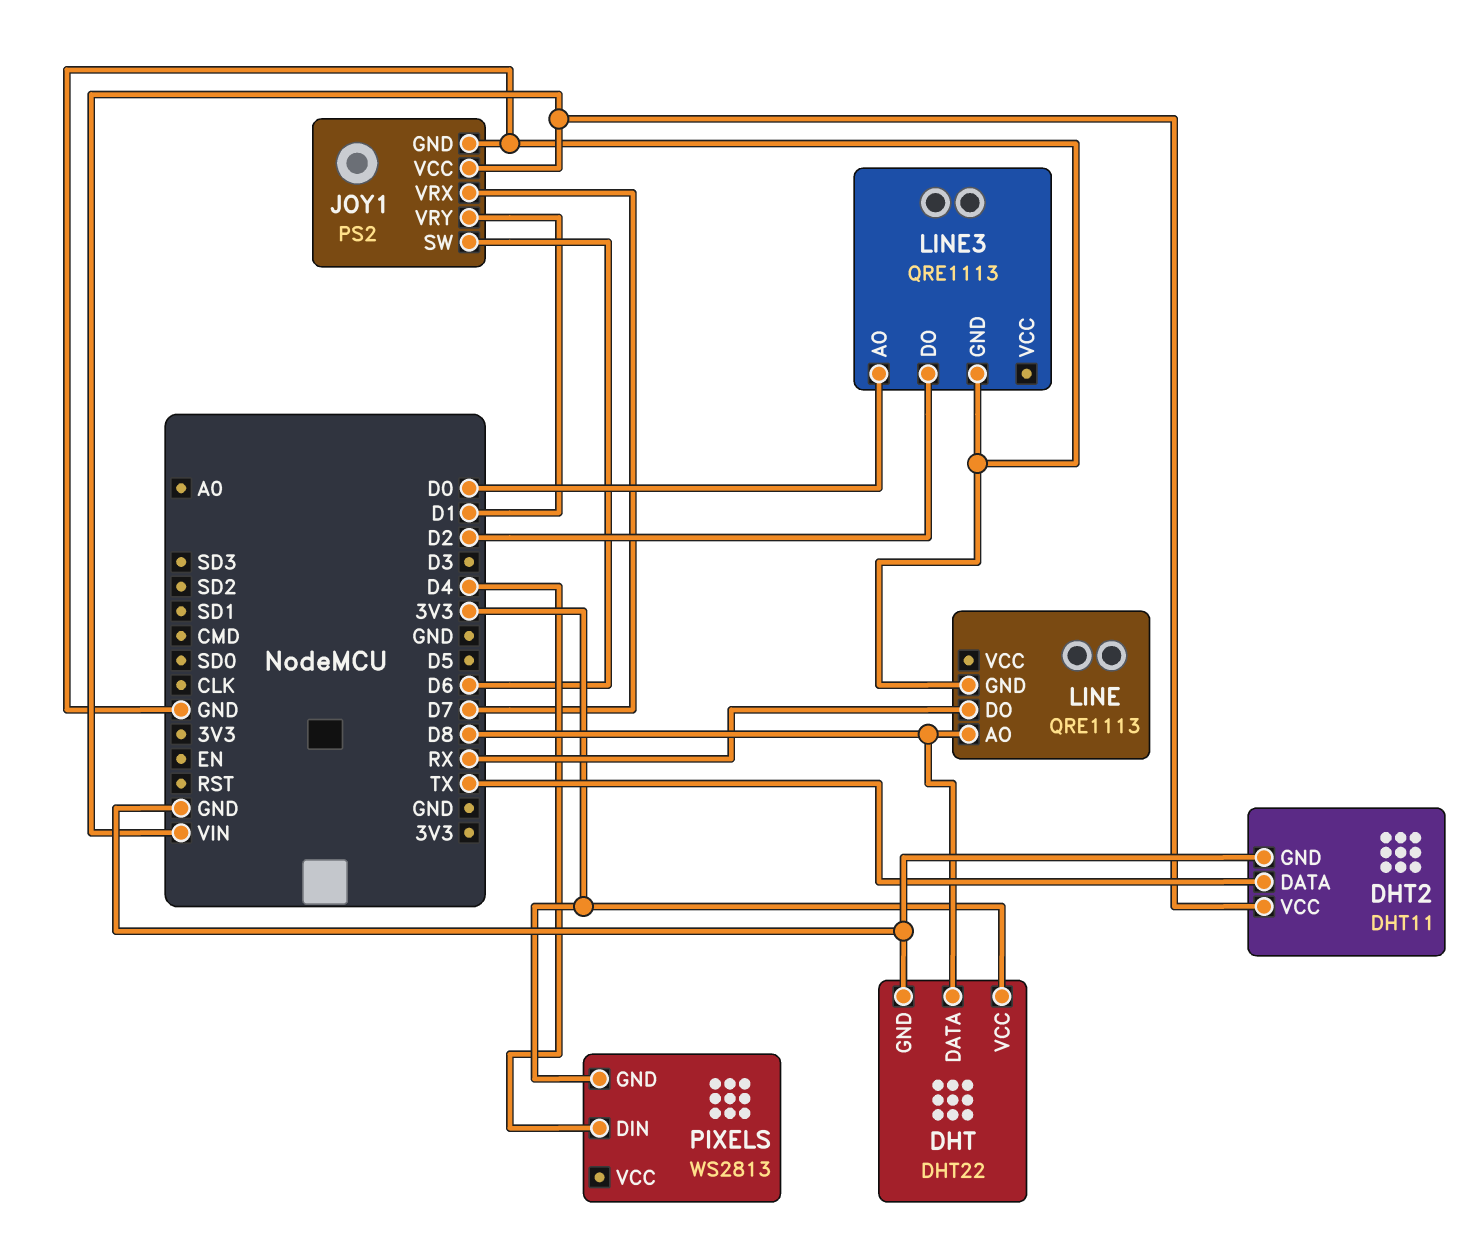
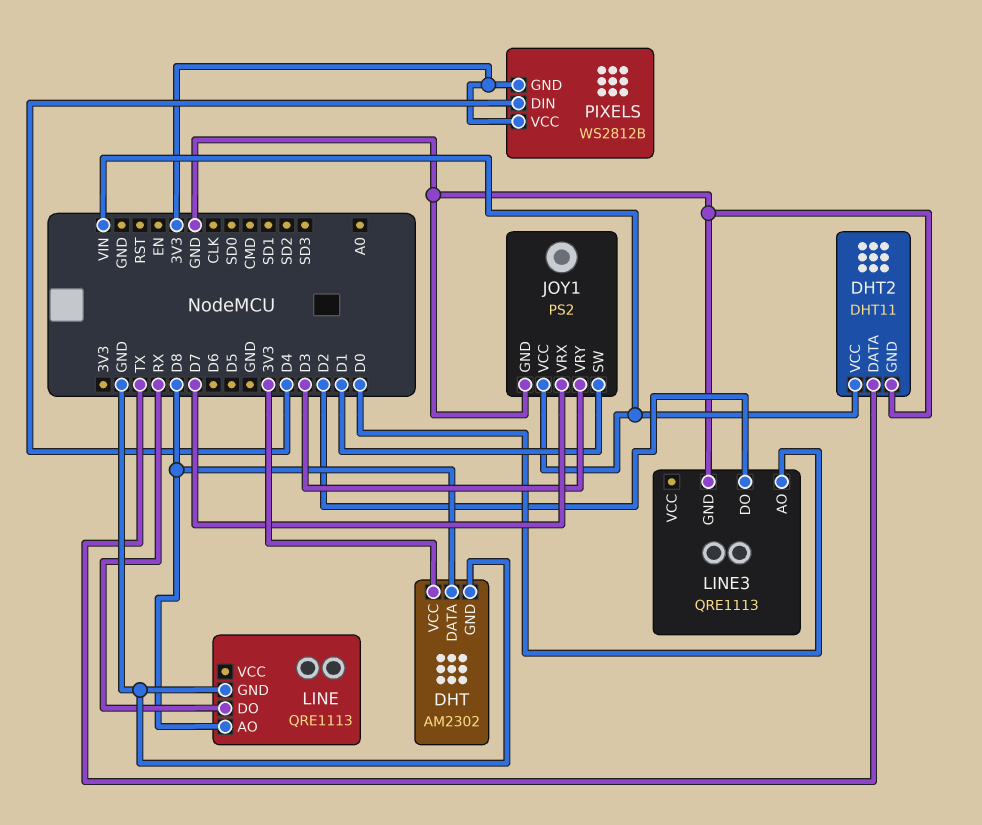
DHT: DHT22 -> AM2302
JOY1 pin SW: D6 -> D1
JOY1 pin VRY: D1 -> D3
PIXELS: WS2813 -> WS2812B
PIXELS pin VCC: none -> 3V3

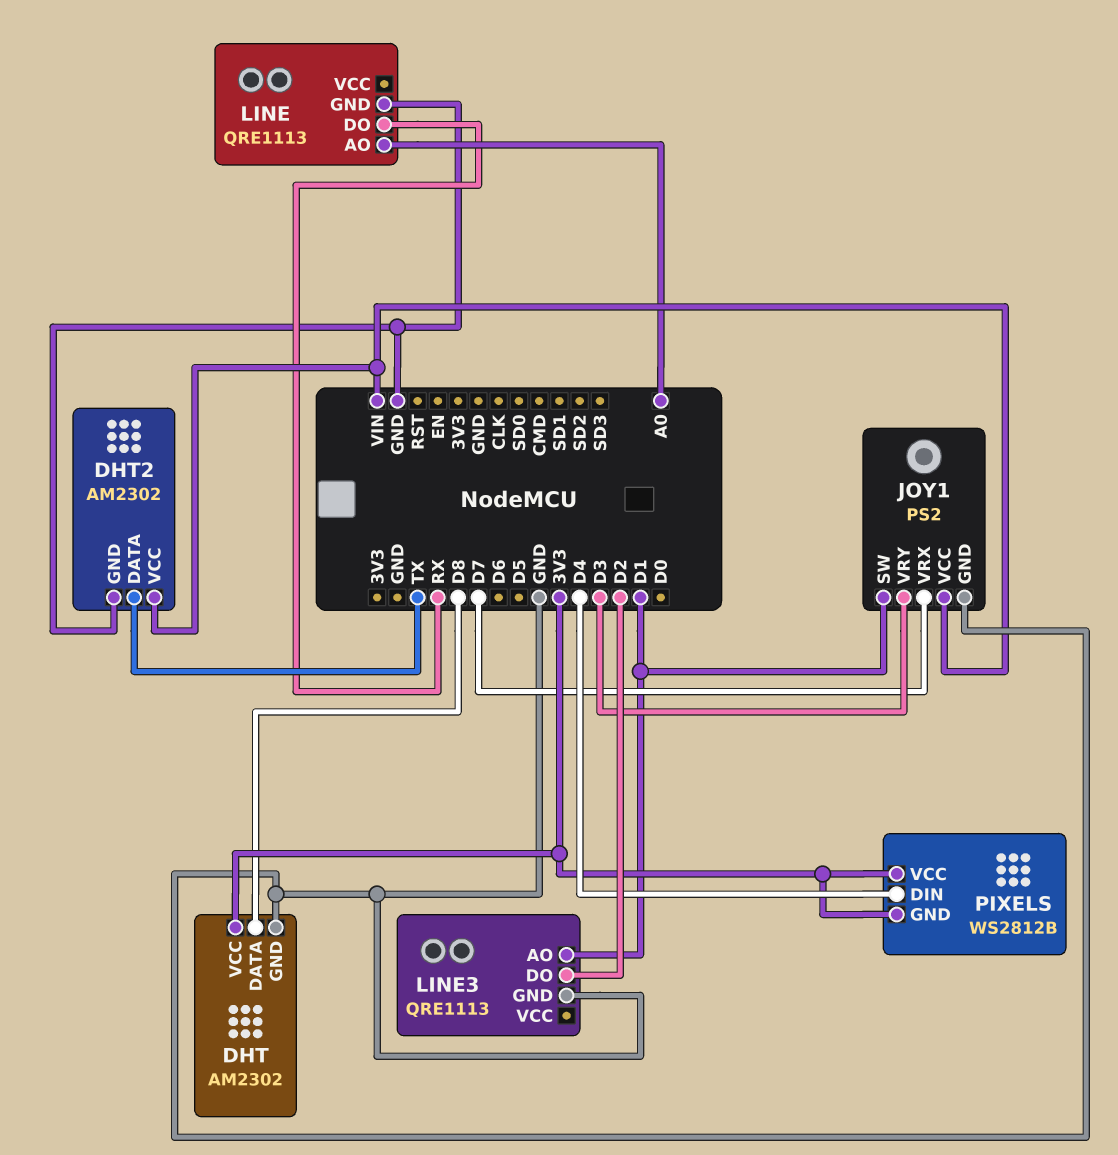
DHT2: DHT11 -> AM2302
LINE pin AO: D8 -> A0
LINE3 pin AO: D0 -> D1

